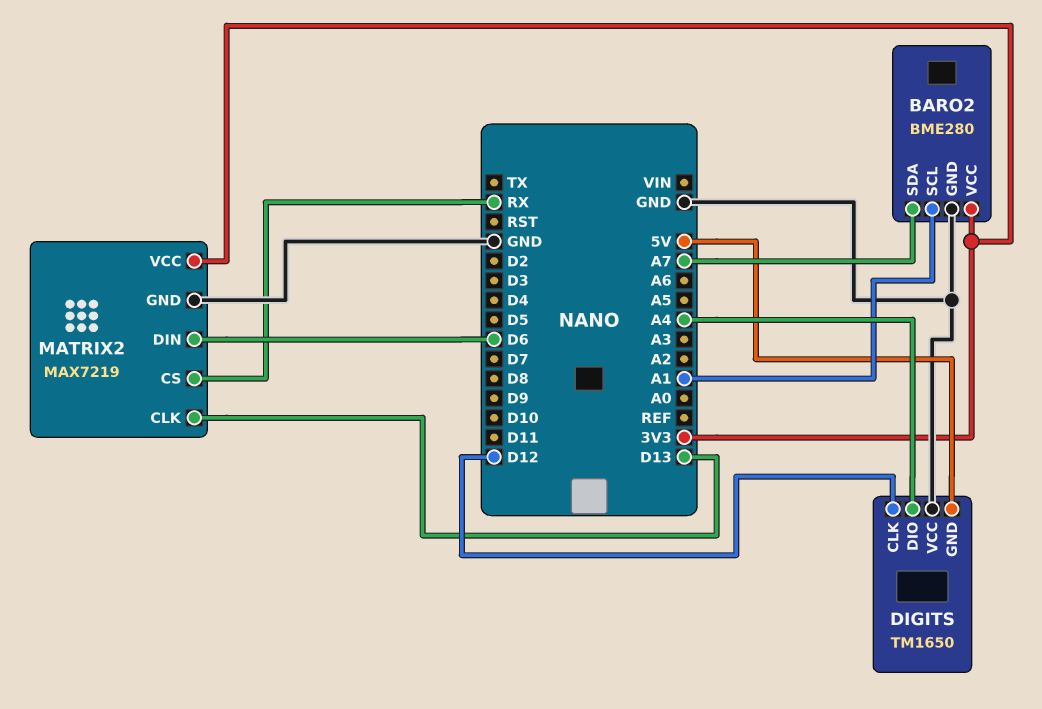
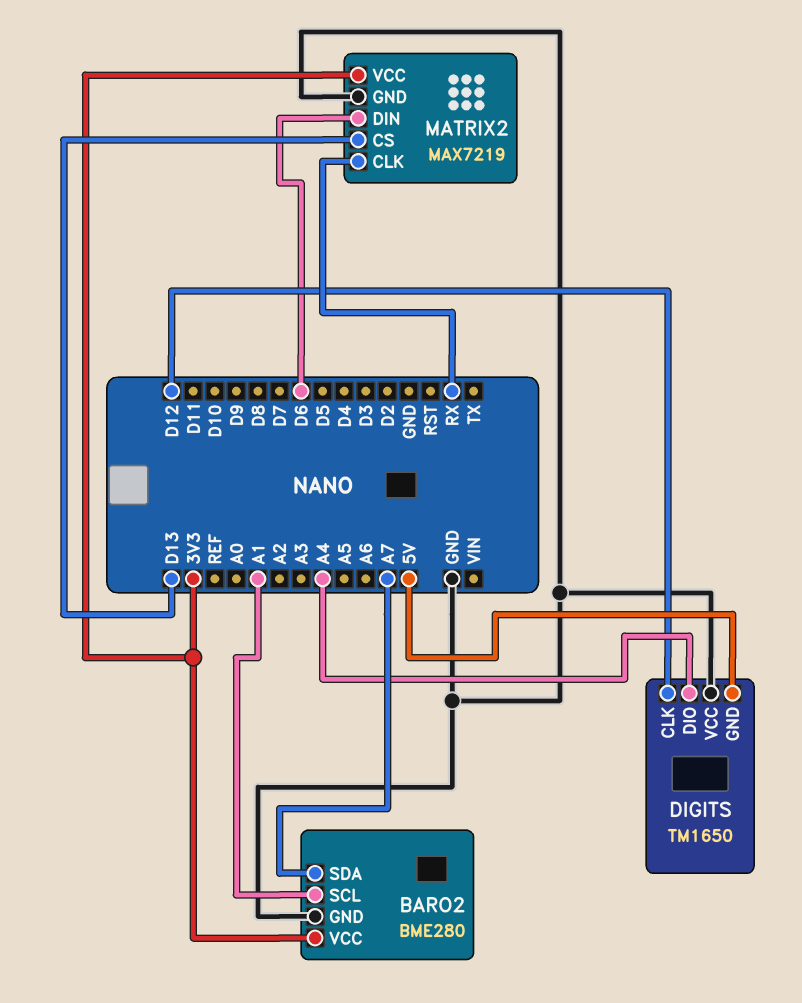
MATRIX2 pin CLK: D13 -> RX
MATRIX2 pin CS: RX -> D13

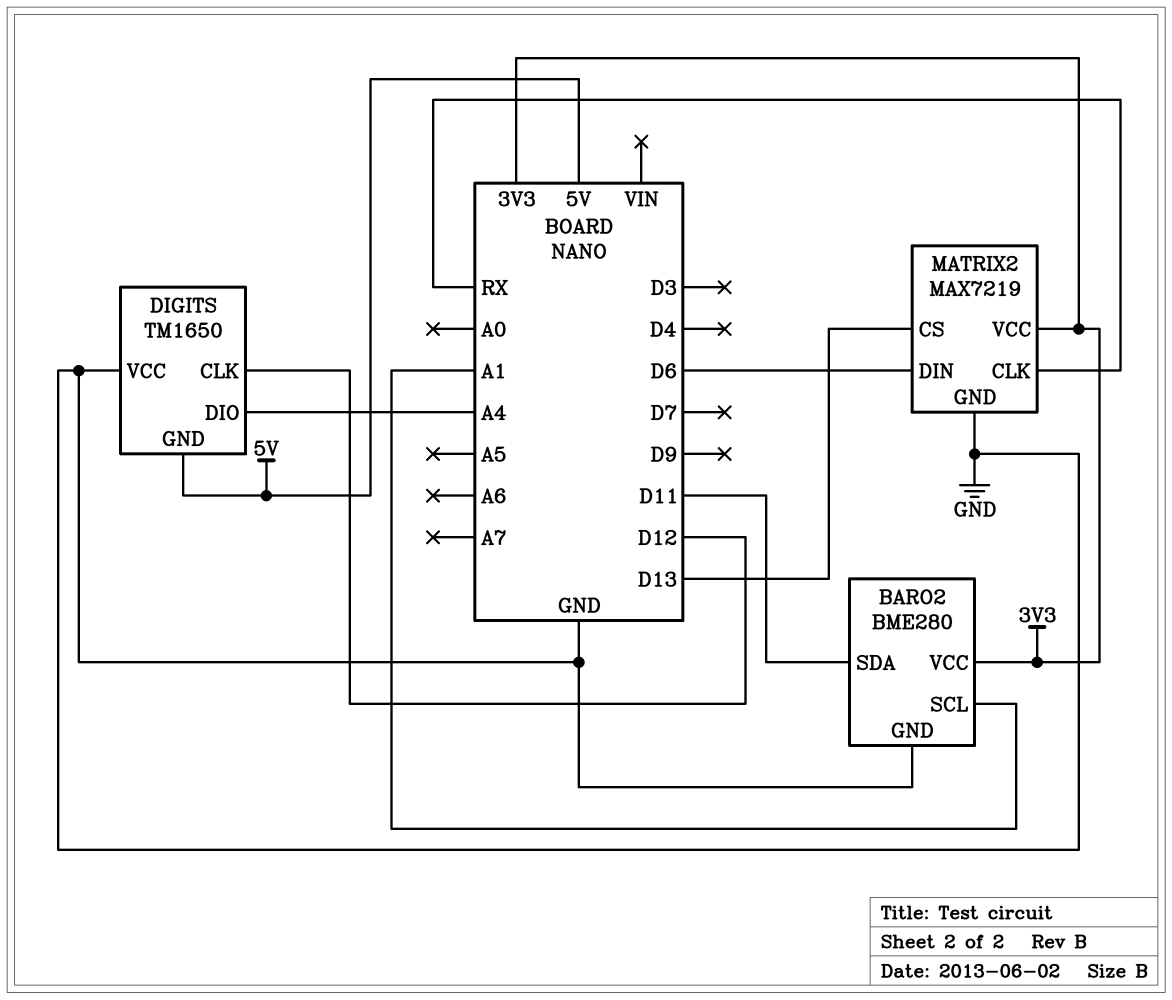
BARO2 pin SDA: A7 -> D11

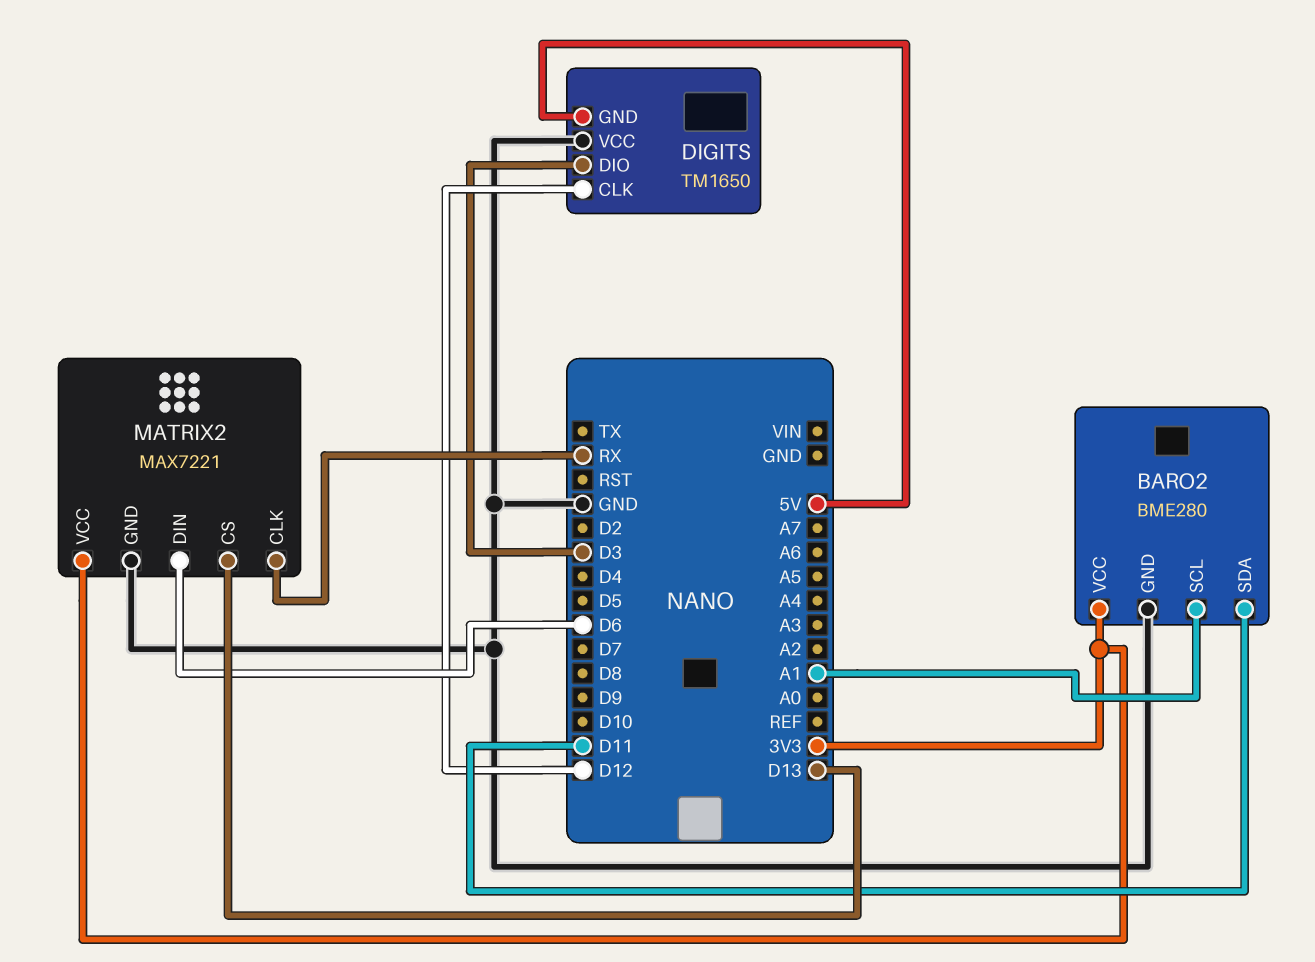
DIGITS pin DIO: A4 -> D3
MATRIX2: MAX7219 -> MAX7221

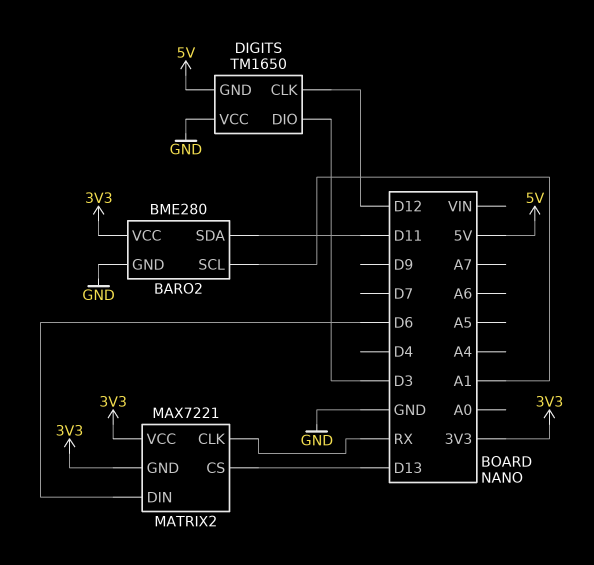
MATRIX2 pin GND: GND -> 3V3

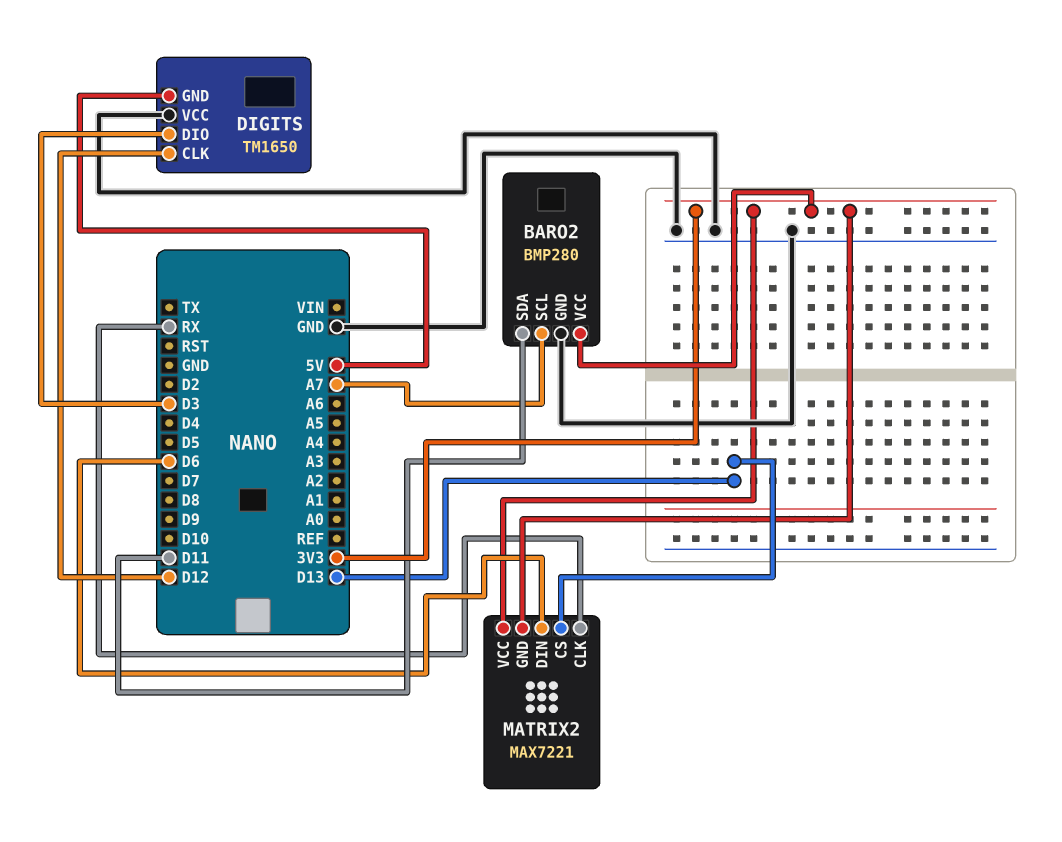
BARO2: BME280 -> BMP280
BARO2 pin SCL: A1 -> A7

